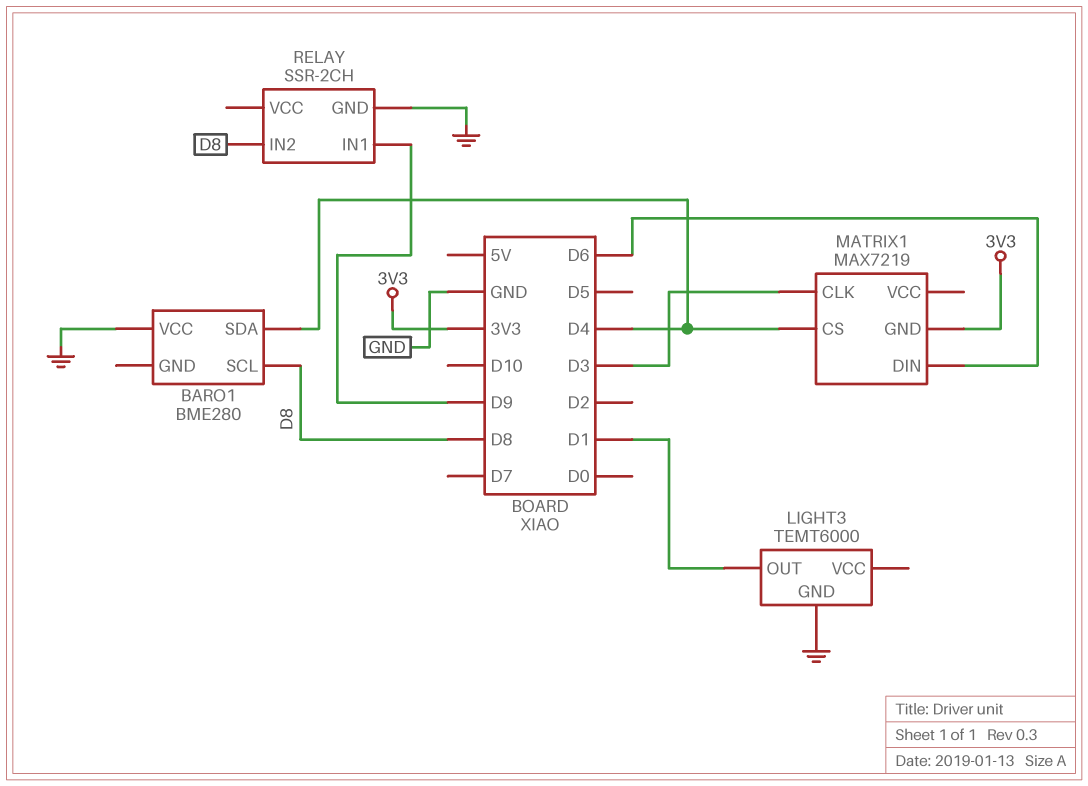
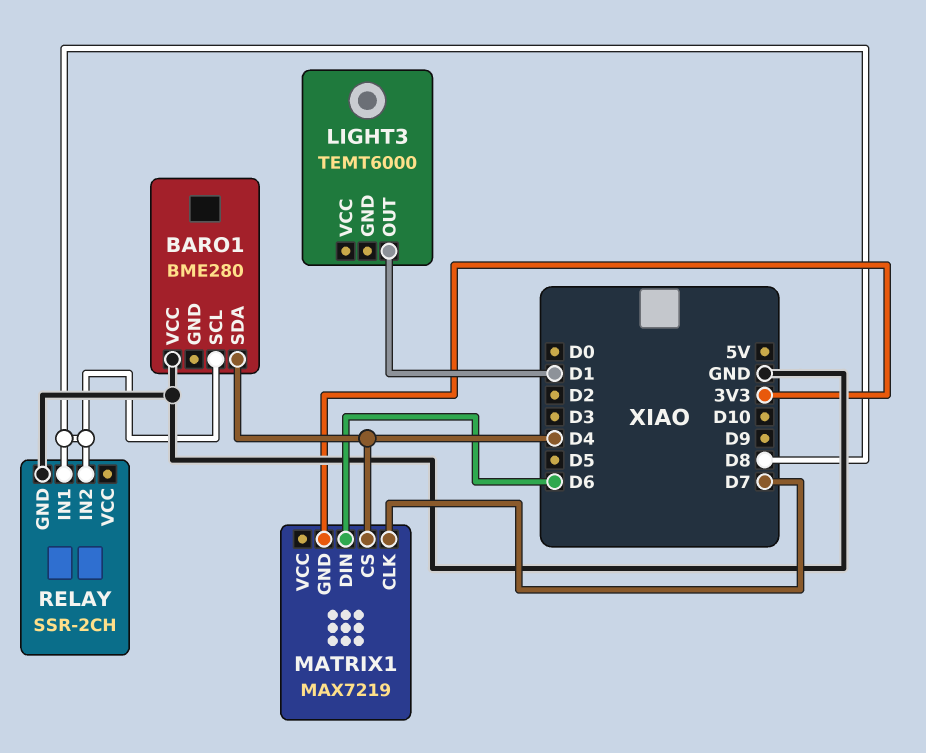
LIGHT3 pin GND: GND -> none
MATRIX1 pin CLK: D3 -> D7
RELAY pin IN1: D9 -> D8

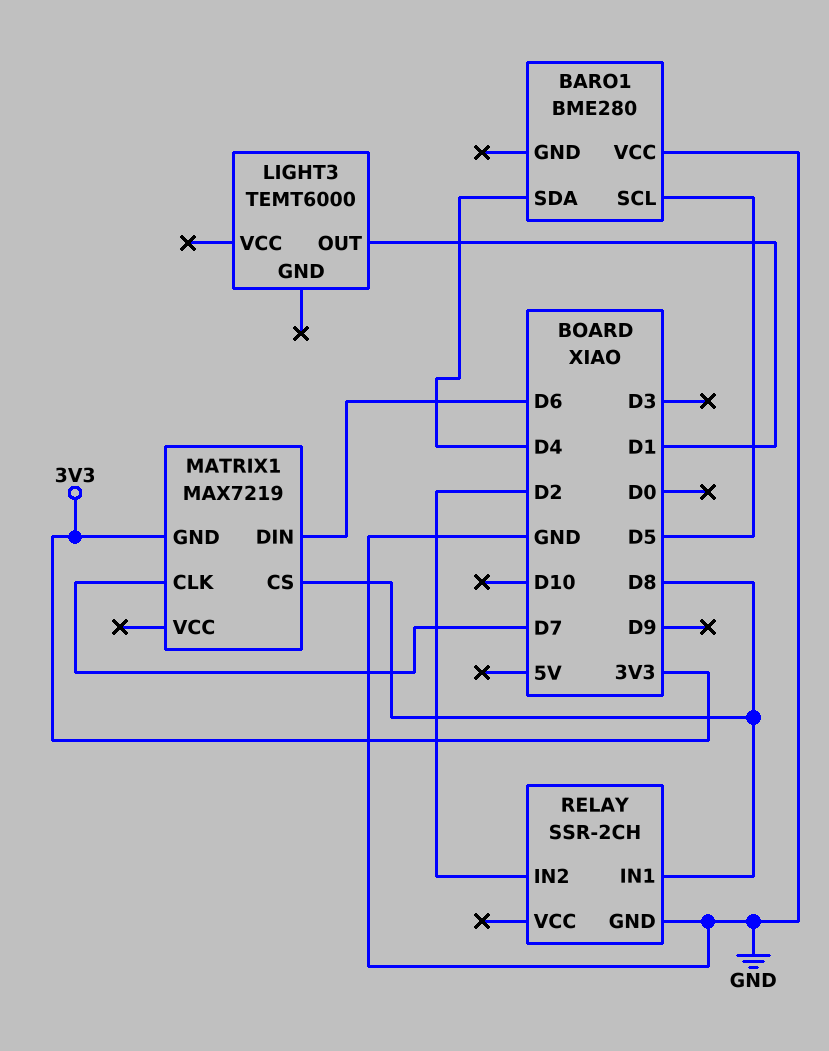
BARO1 pin SCL: D8 -> D5
MATRIX1 pin CS: D4 -> D8
RELAY pin IN2: D8 -> D2

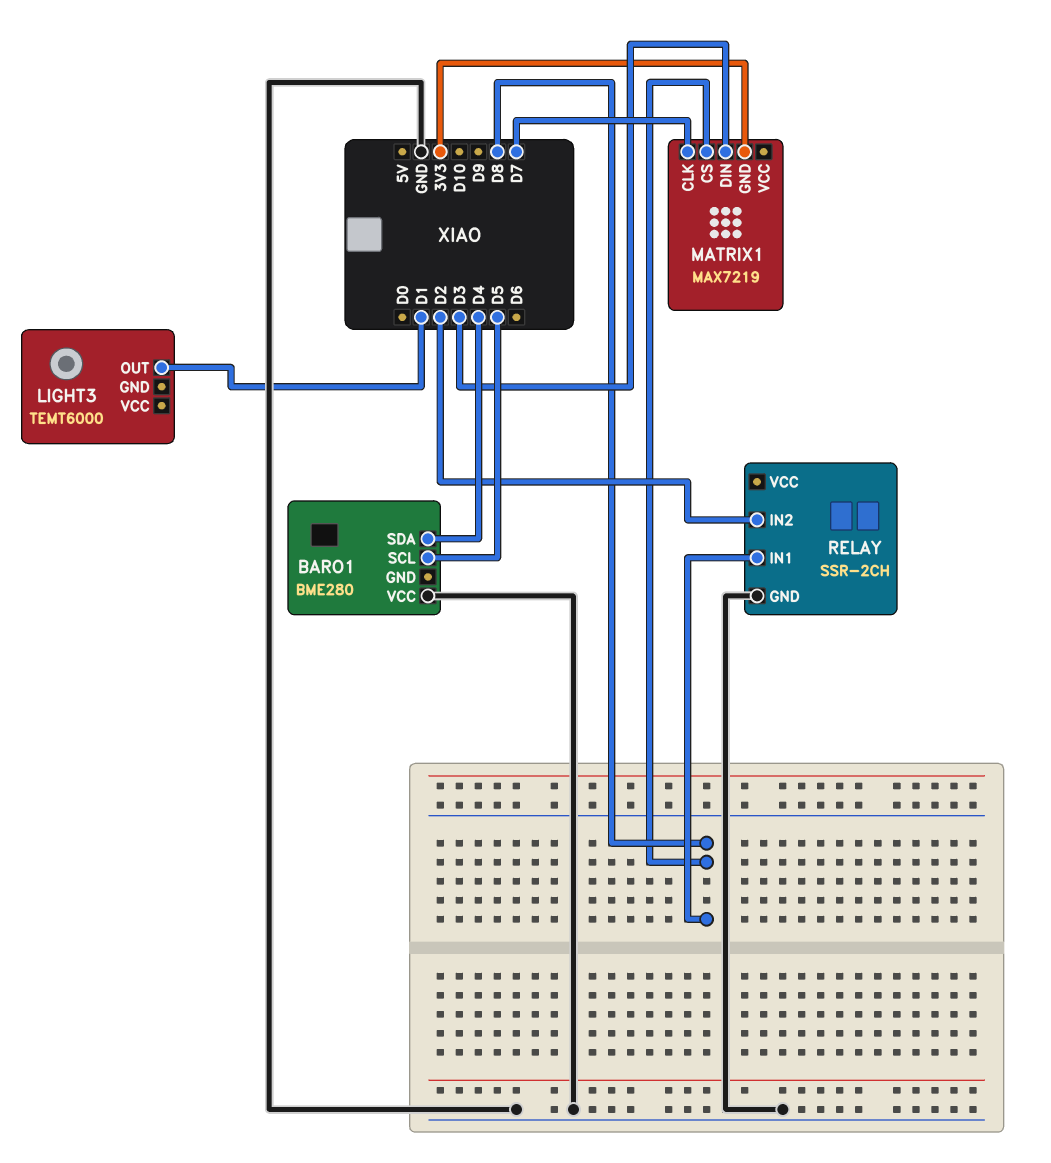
MATRIX1 pin DIN: D6 -> D3

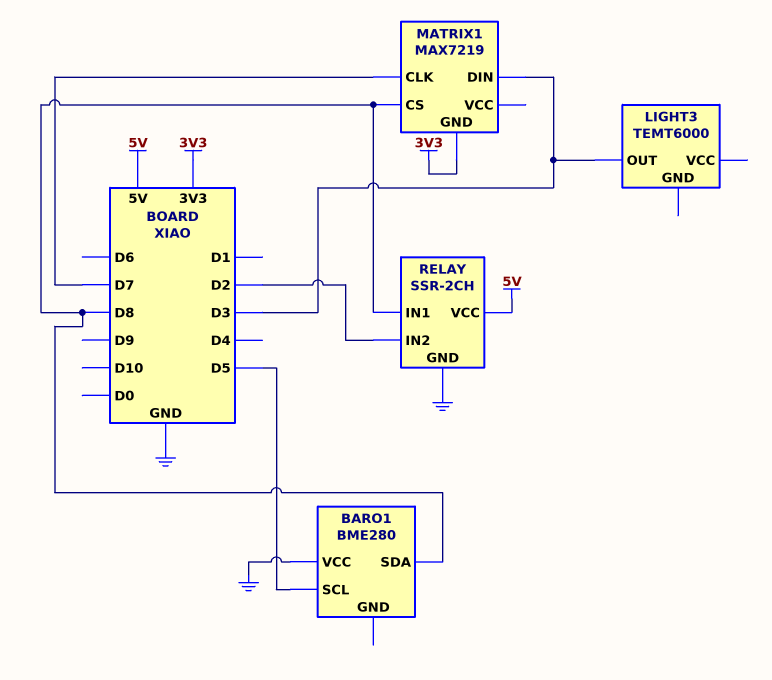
BARO1 pin SDA: D4 -> D8
LIGHT3 pin OUT: D1 -> D3
RELAY pin VCC: none -> 5V

